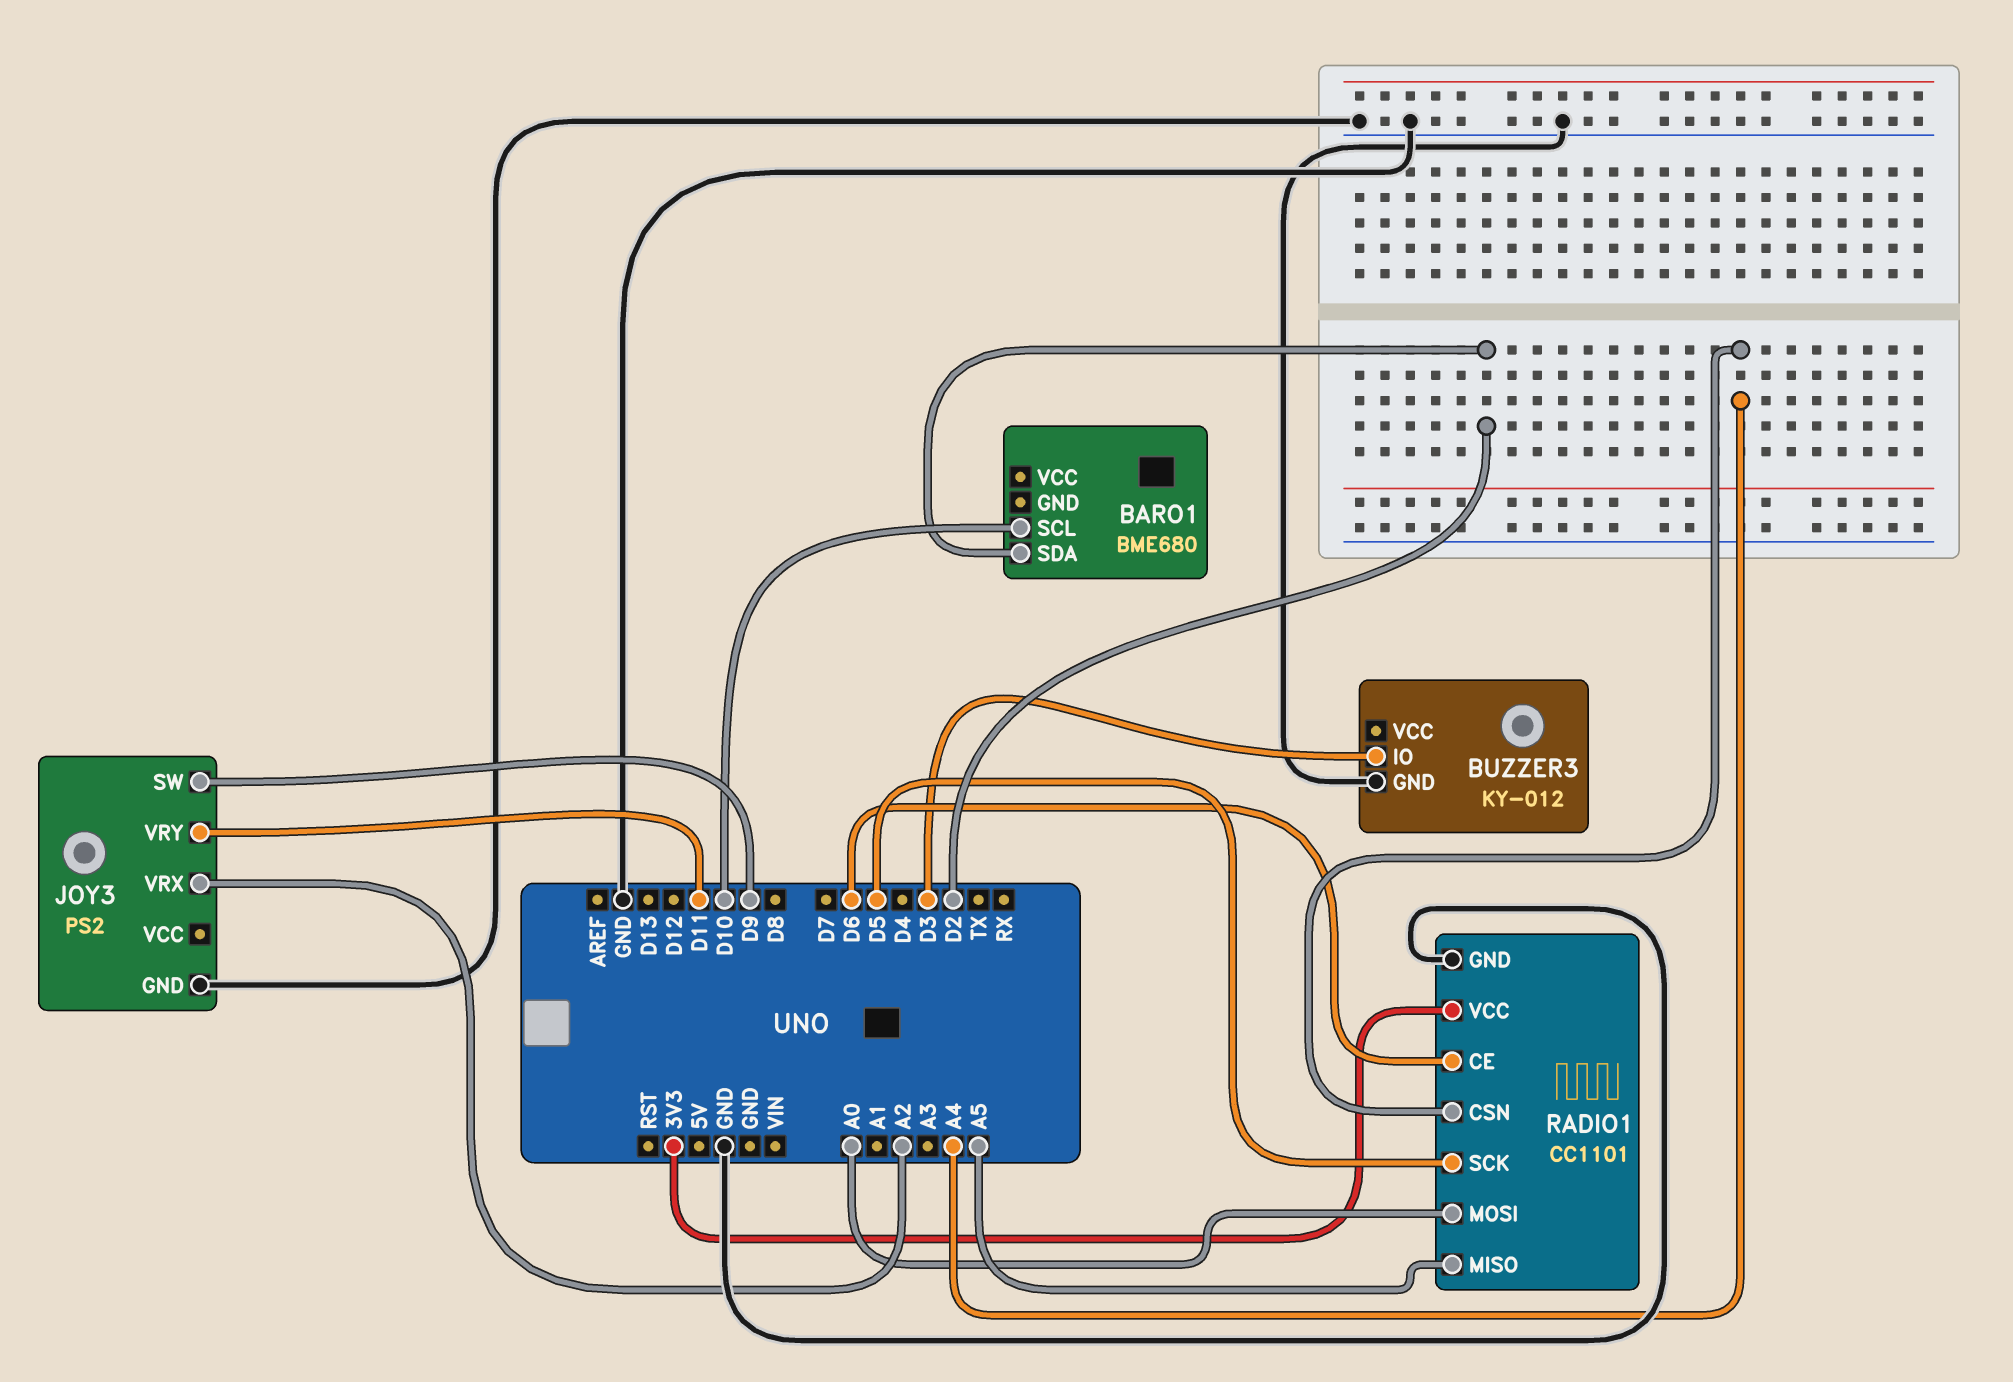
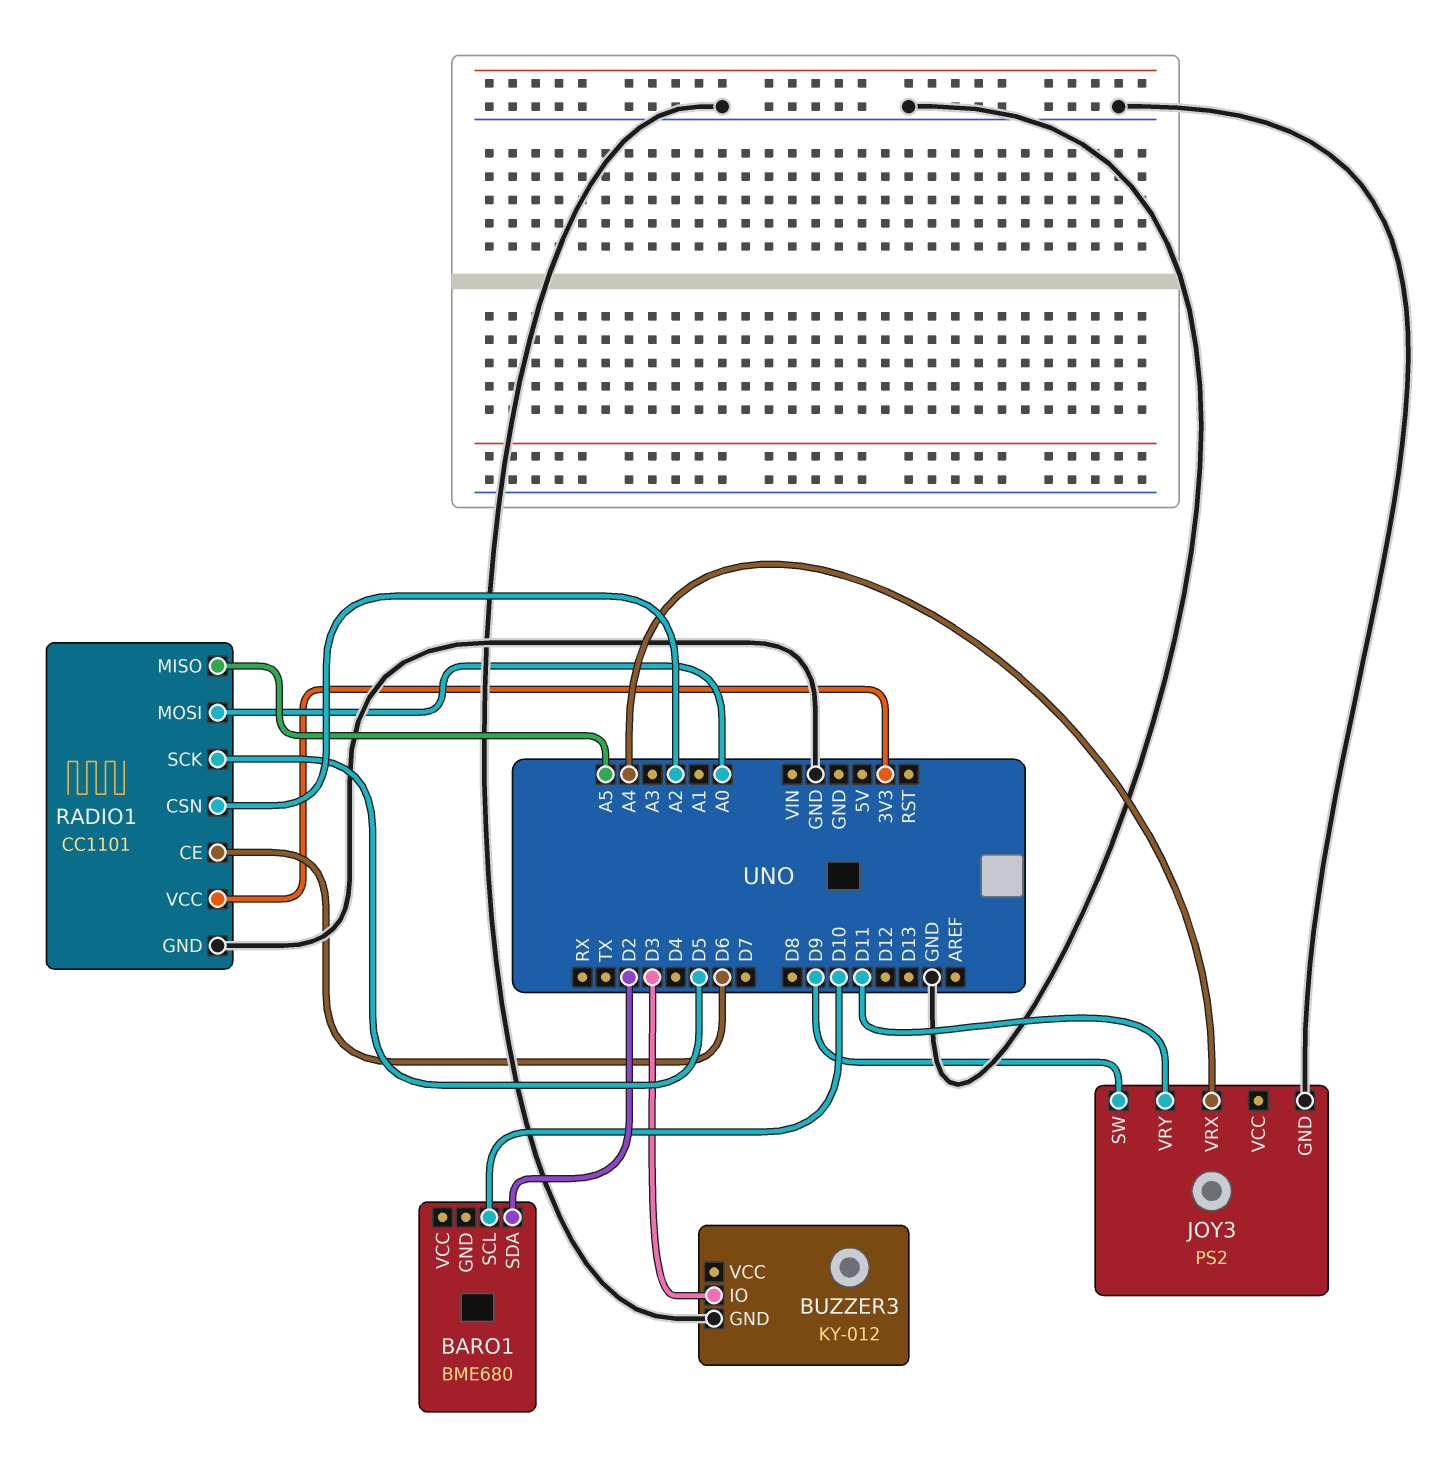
JOY3 pin VRX: A2 -> A4
RADIO1 pin CSN: A4 -> A2

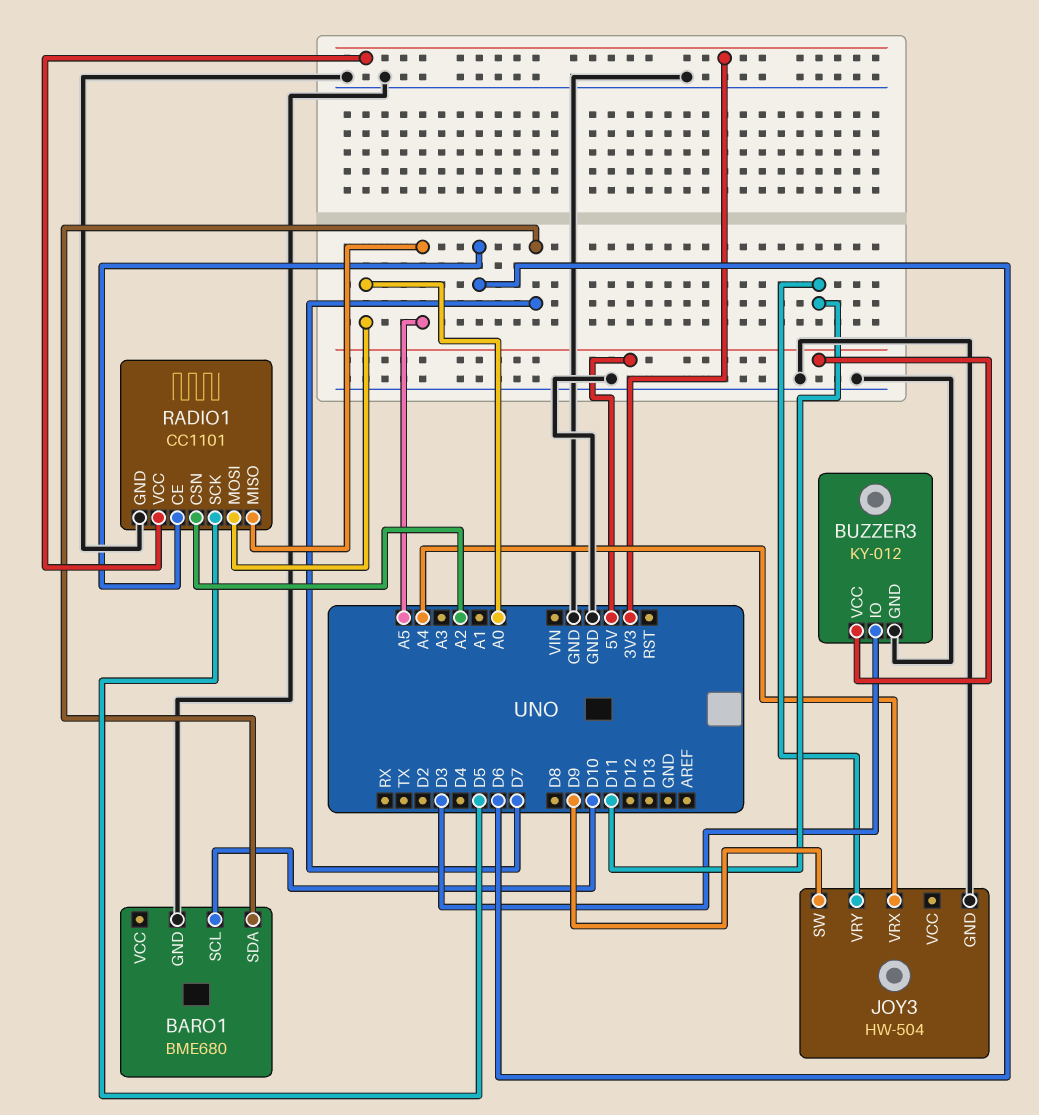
BARO1 pin GND: none -> GND
BARO1 pin SDA: D2 -> D7
BUZZER3 pin VCC: none -> 5V
JOY3: PS2 -> HW-504

